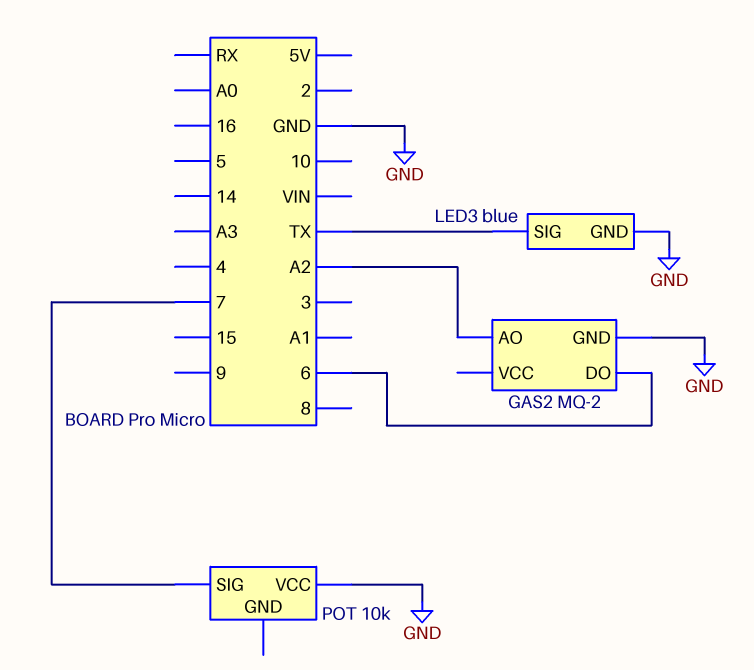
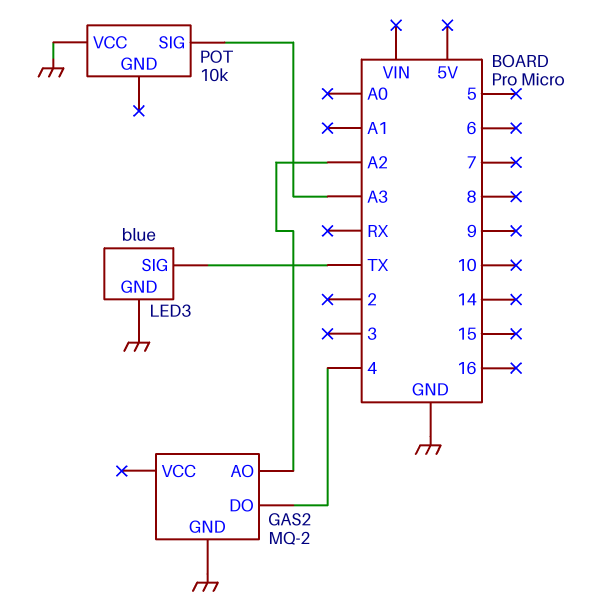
GAS2 pin DO: 6 -> 4
POT pin SIG: 7 -> A3

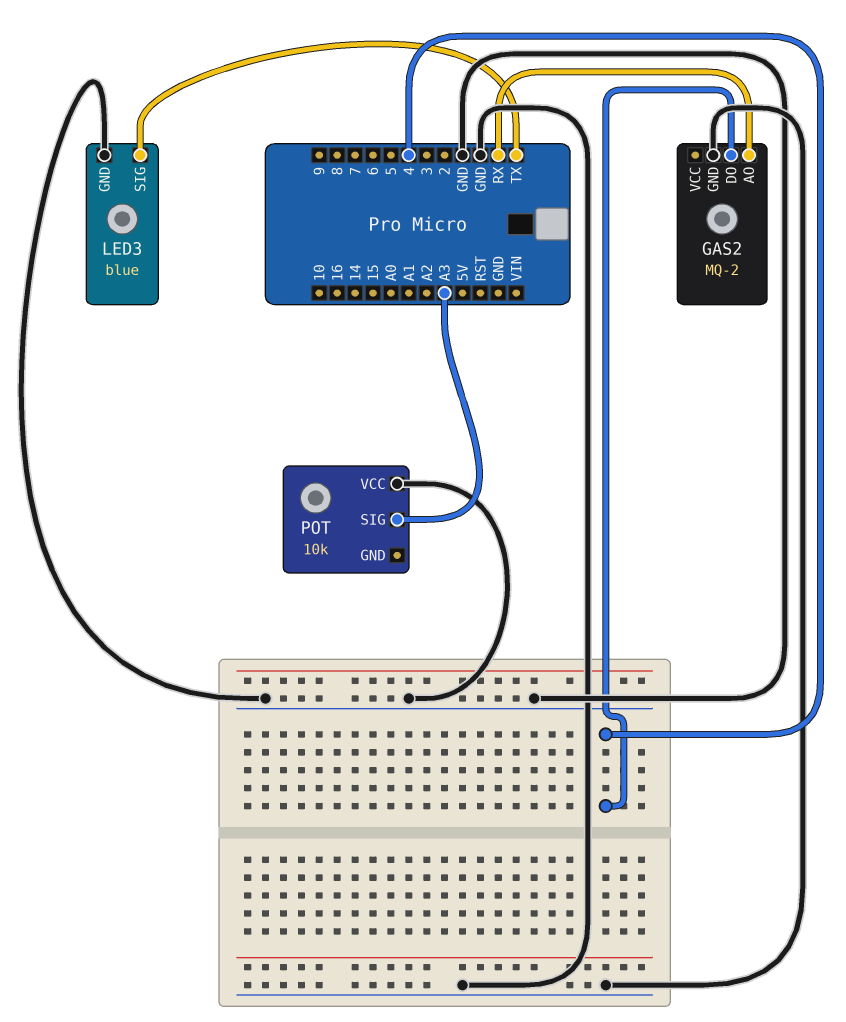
GAS2 pin AO: A2 -> RX

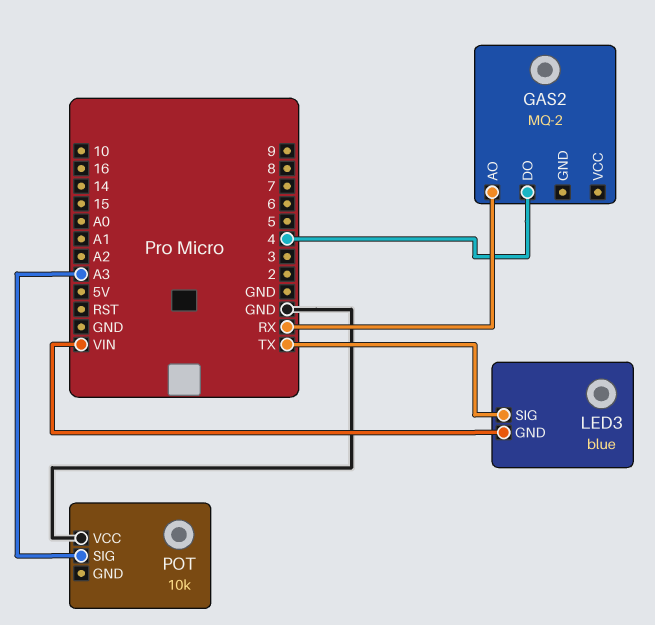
GAS2 pin GND: GND -> none
LED3 pin GND: GND -> VIN

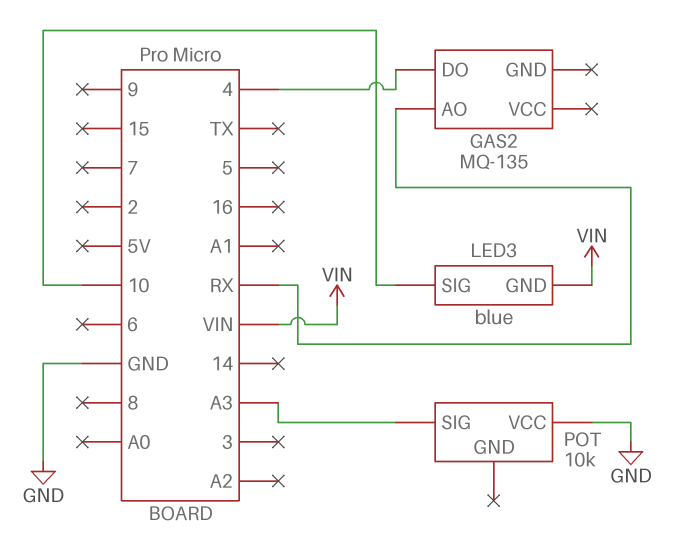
GAS2: MQ-2 -> MQ-135
LED3 pin SIG: TX -> 10

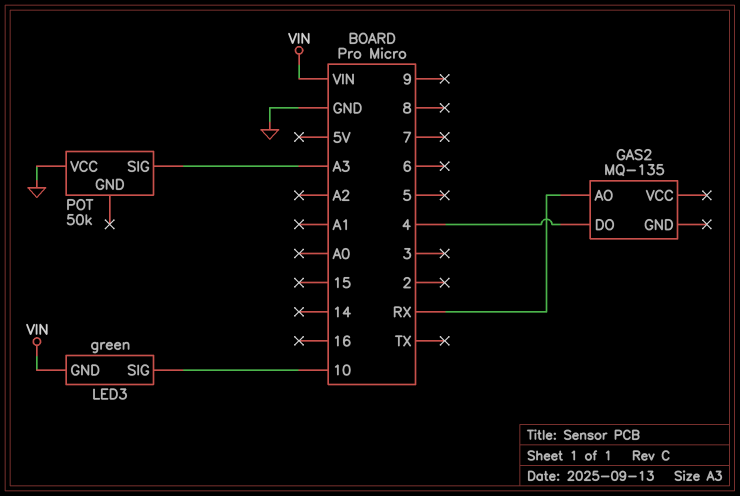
LED3: blue -> green
POT: 10k -> 50k

